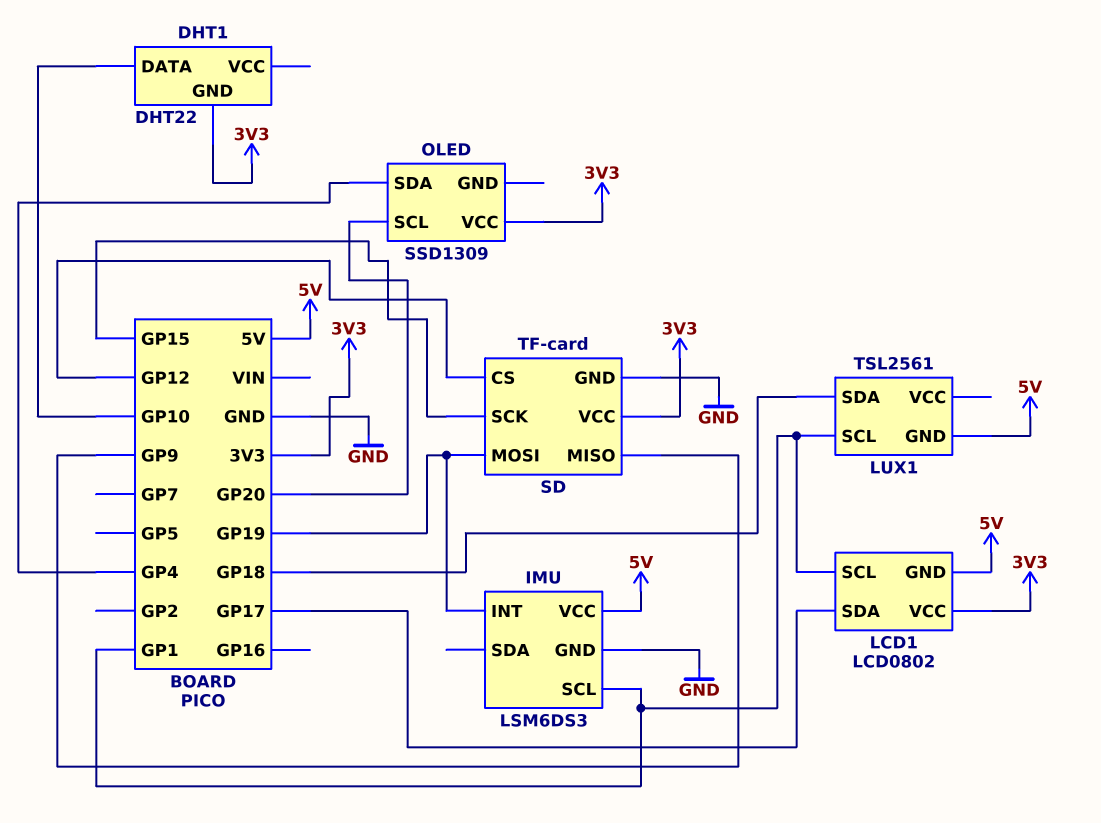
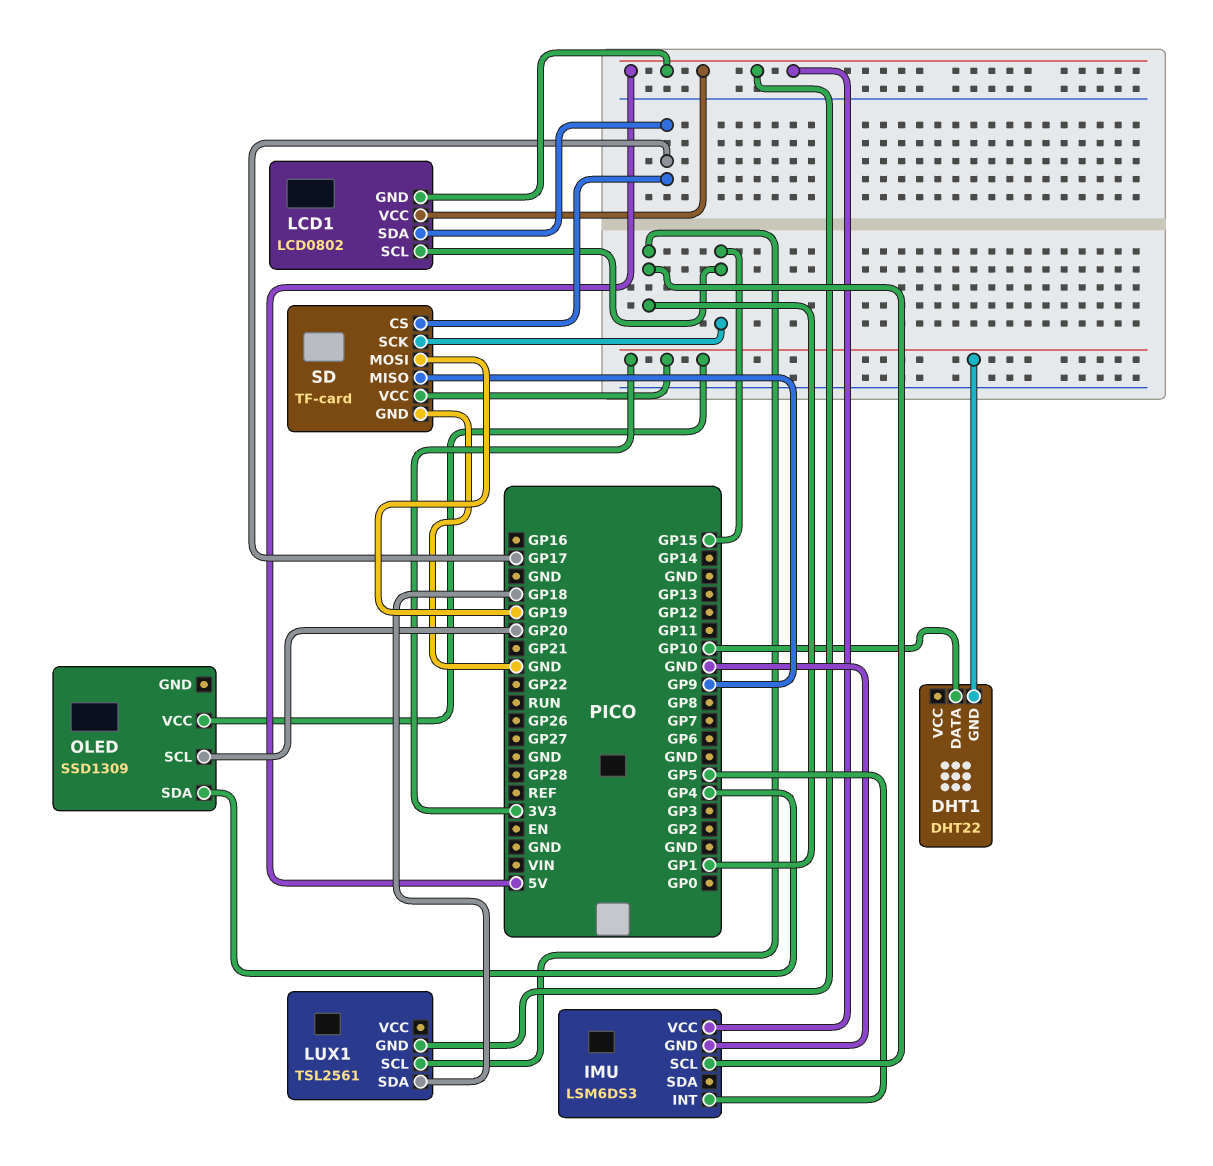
IMU pin INT: GP19 -> GP5
LCD1 pin SCL: GP1 -> GP15
LCD1 pin VCC: 3V3 -> 5V
SD pin CS: GP12 -> GP17

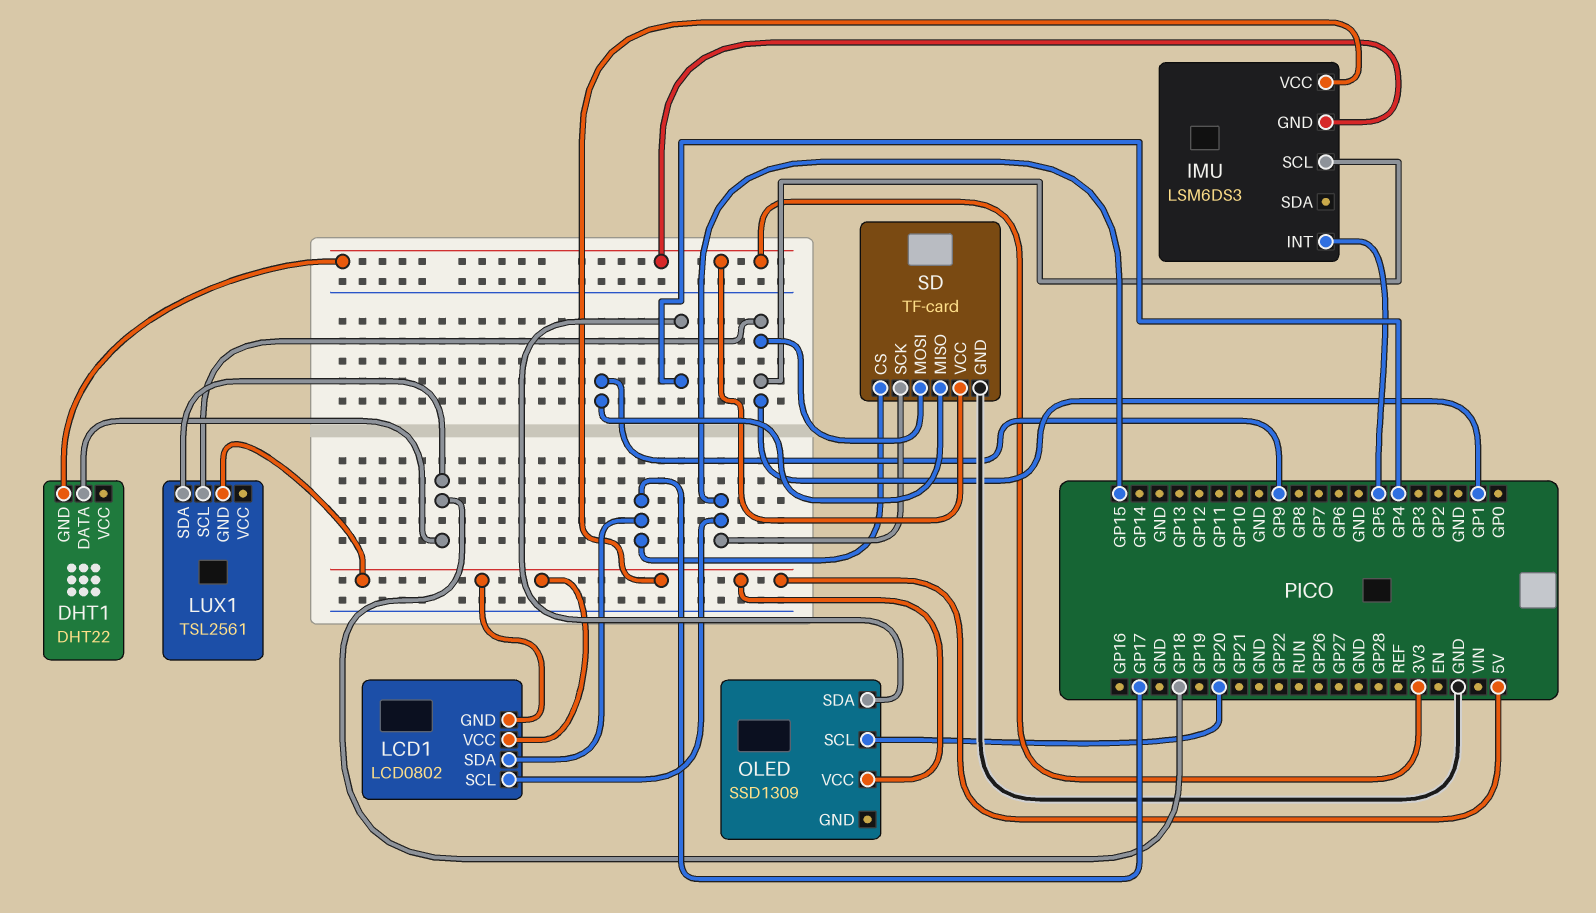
DHT1 pin DATA: GP10 -> GP18
IMU pin GND: GND -> 3V3
OLED pin VCC: 3V3 -> 5V
SD pin MOSI: GP19 -> GP1

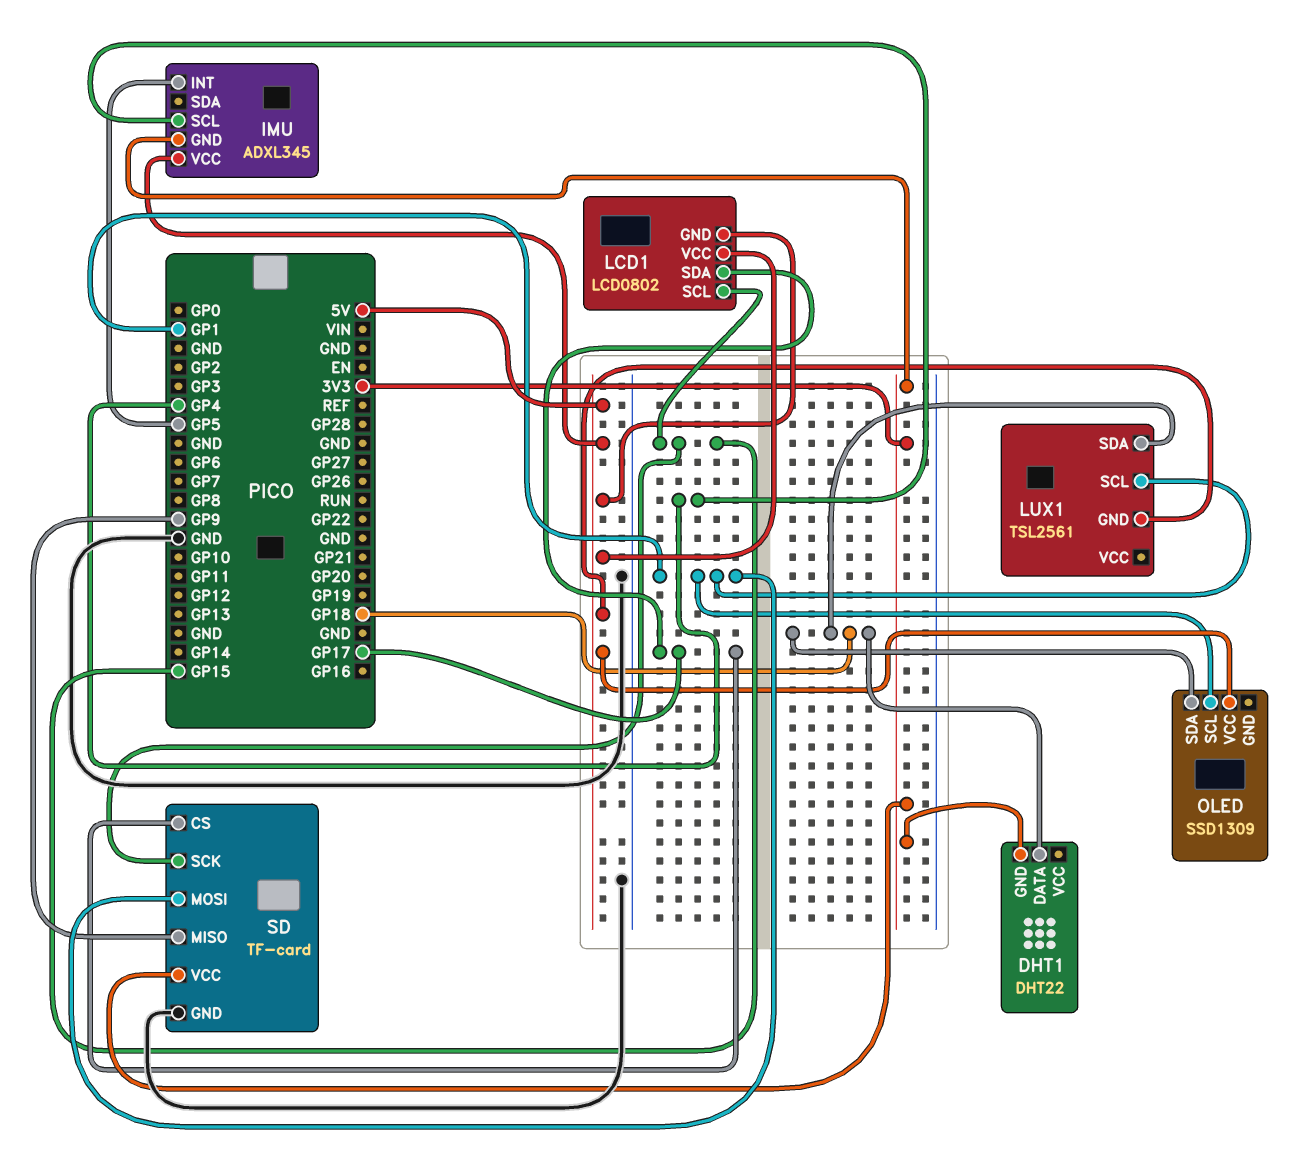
IMU: LSM6DS3 -> ADXL345
IMU pin SCL: GP1 -> GP4
OLED pin SCL: GP20 -> GP1
OLED pin SDA: GP4 -> GP18

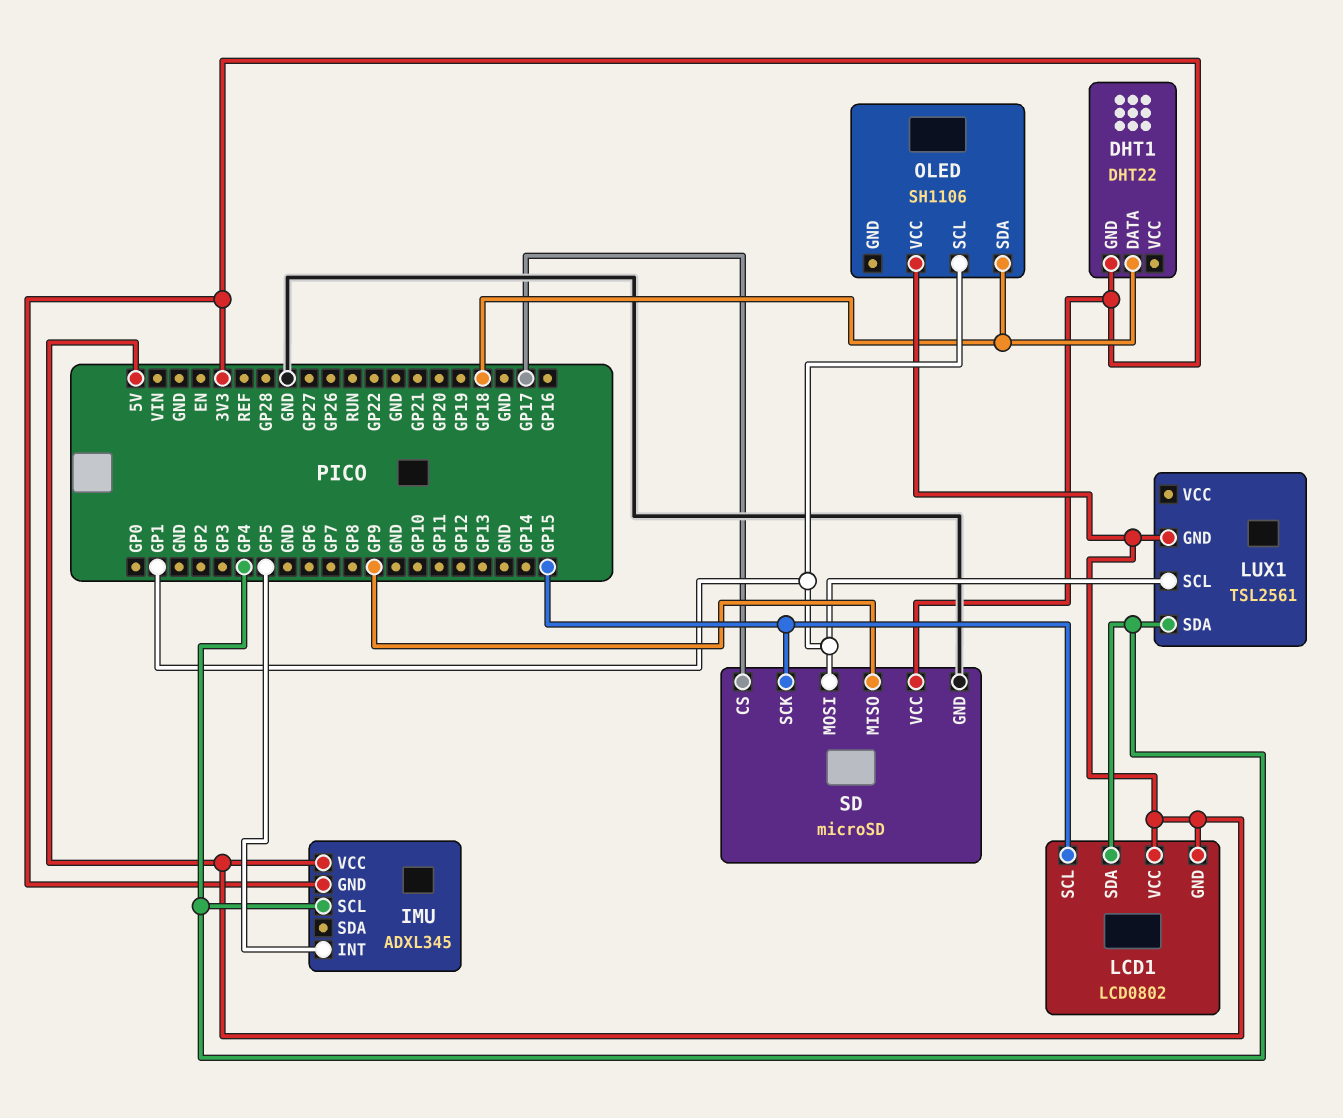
LCD1 pin SDA: GP17 -> GP4
LUX1 pin SDA: GP18 -> GP4
OLED: SSD1309 -> SH1106
SD: TF-card -> microSD

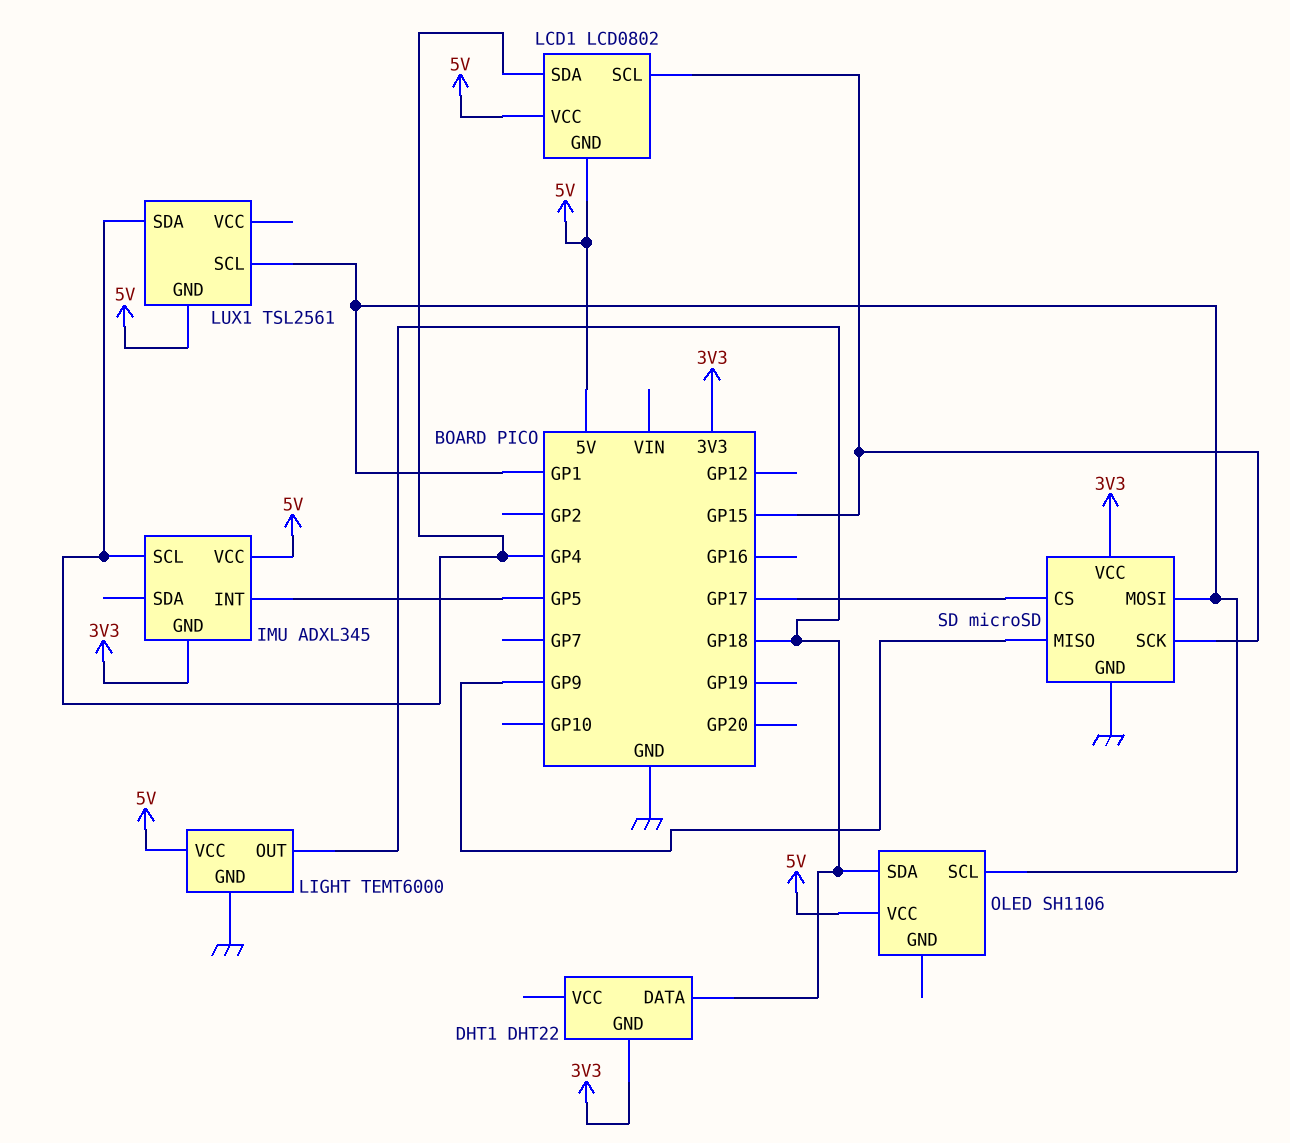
LIGHT: none -> TEMT6000
LIGHT pin GND: none -> GND
LIGHT pin OUT: none -> GP18
LIGHT pin VCC: none -> 5V

